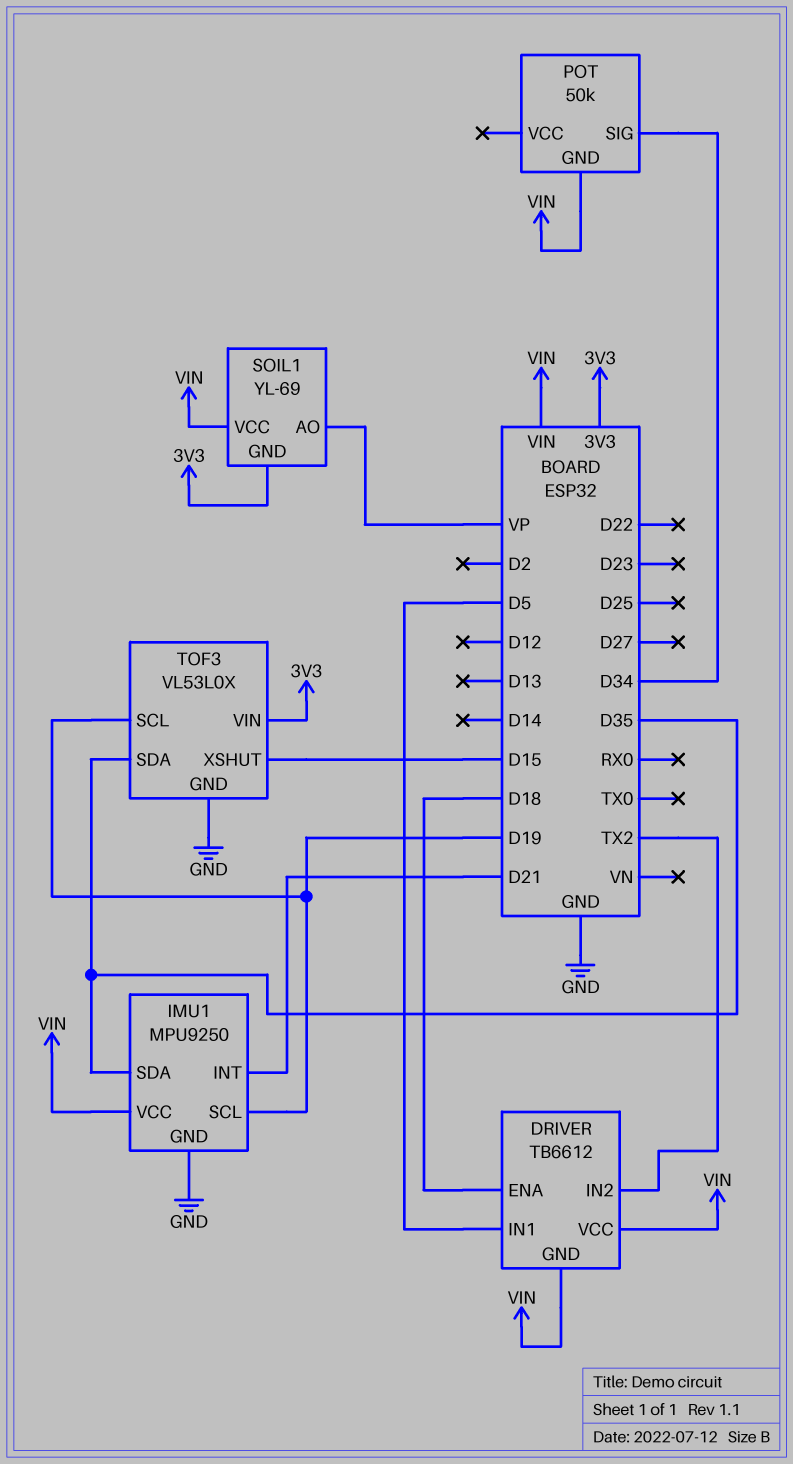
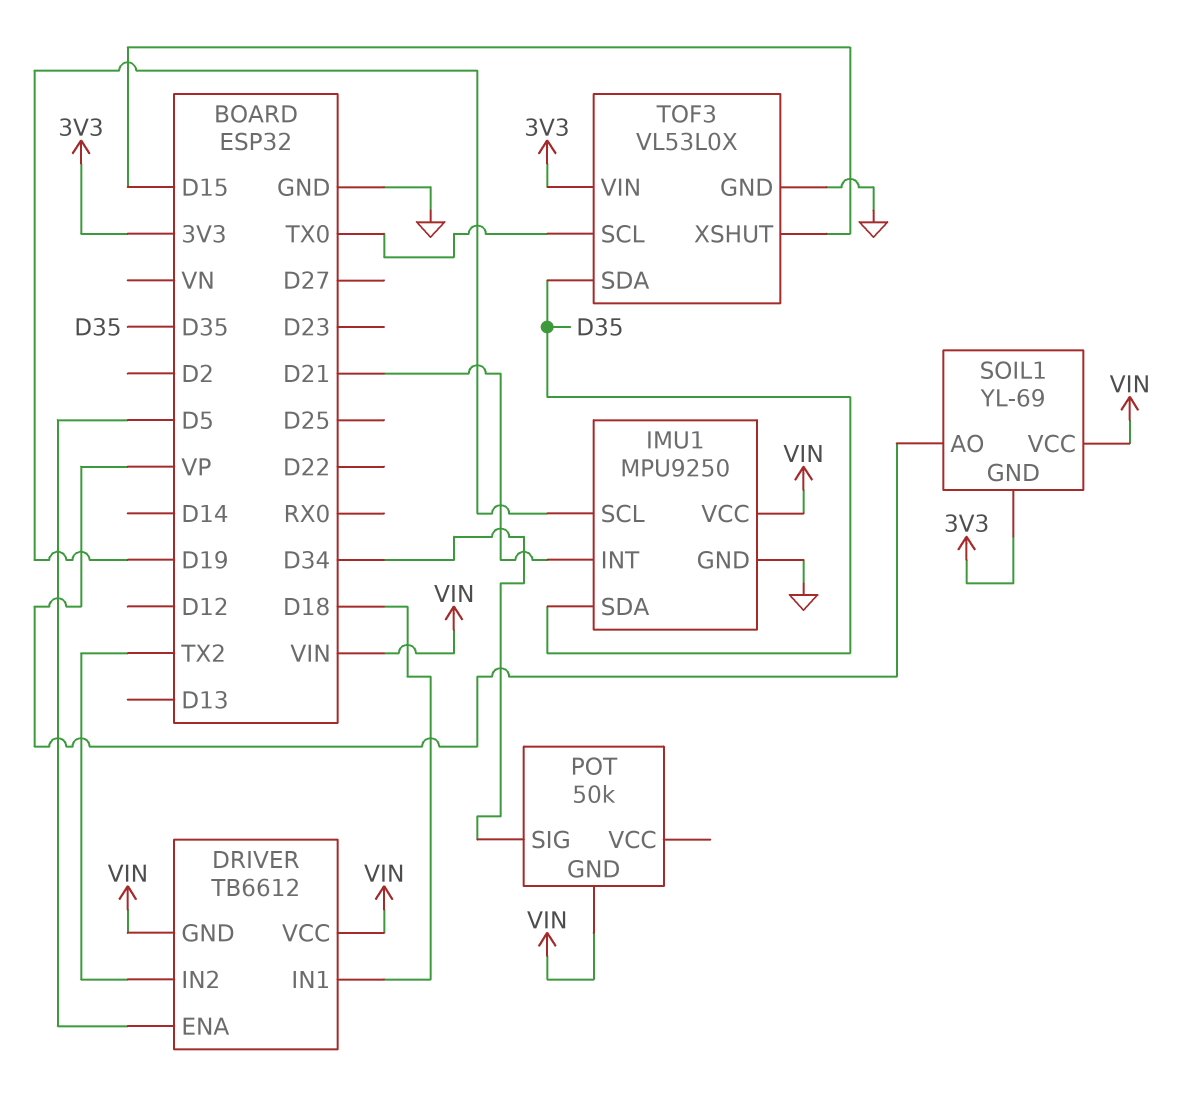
DRIVER pin ENA: D18 -> D5
DRIVER pin IN1: D5 -> D18
TOF3 pin SCL: D19 -> TX0

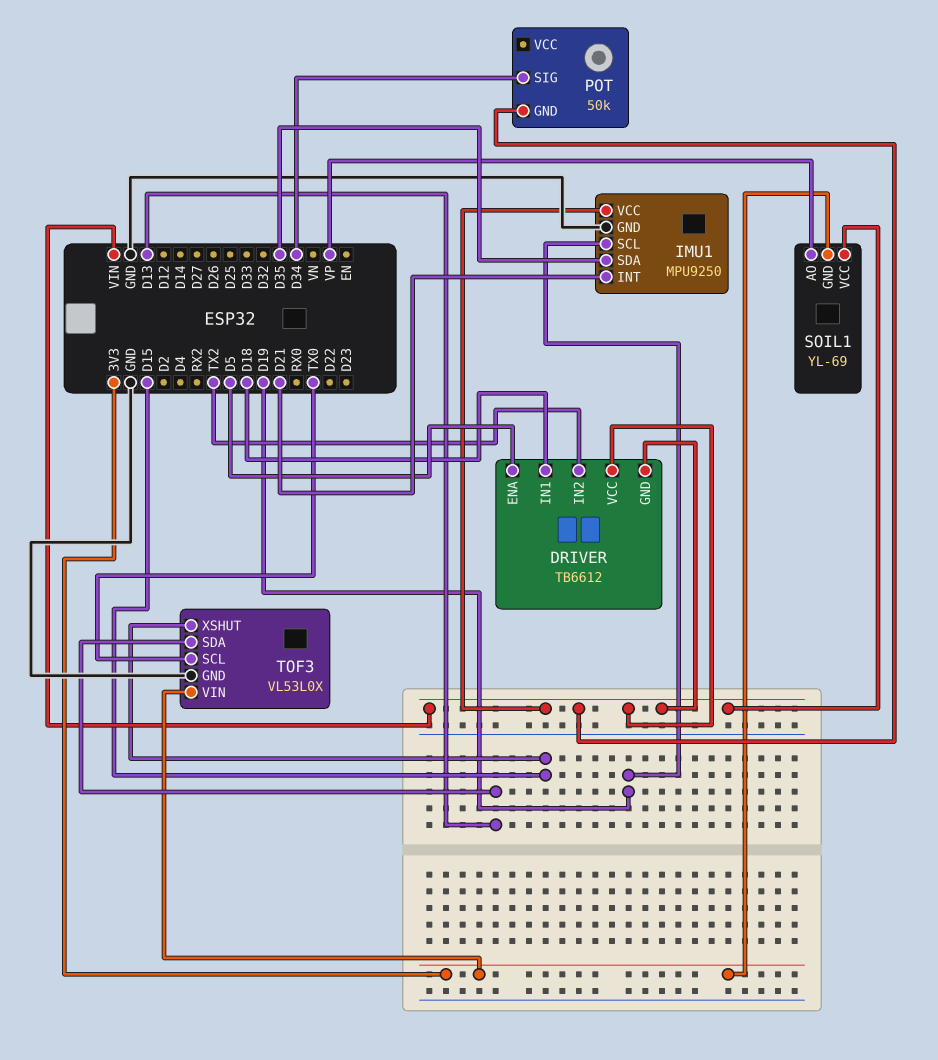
TOF3 pin SDA: D35 -> D13

